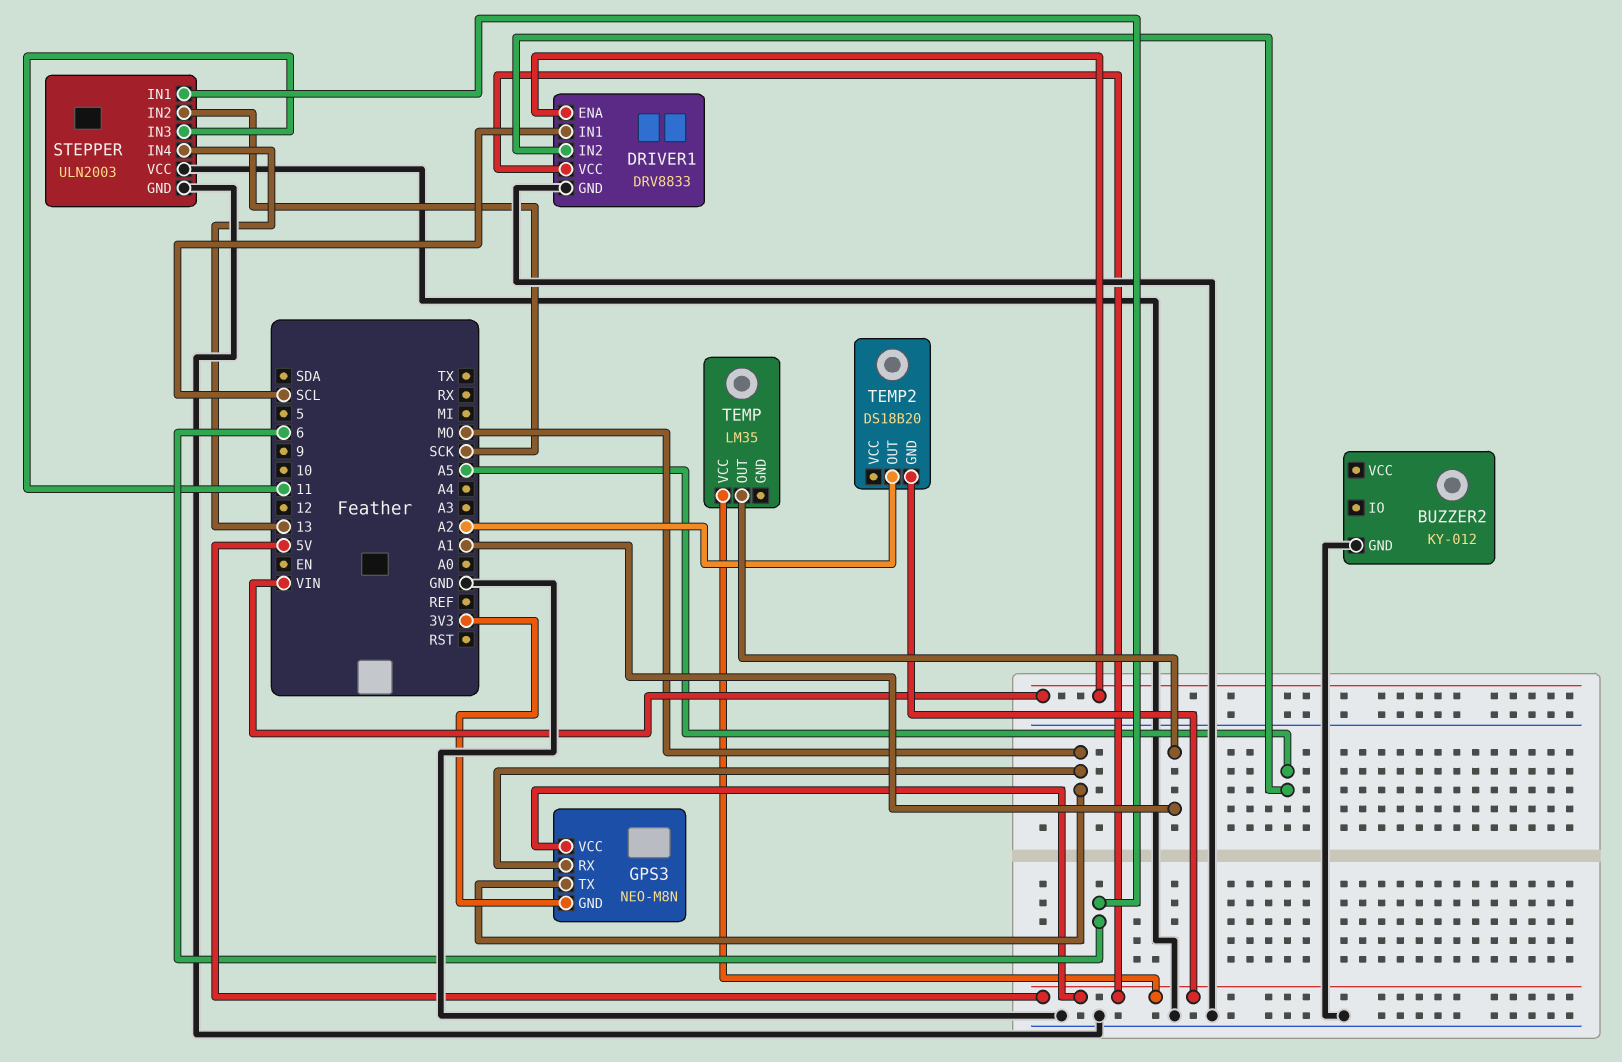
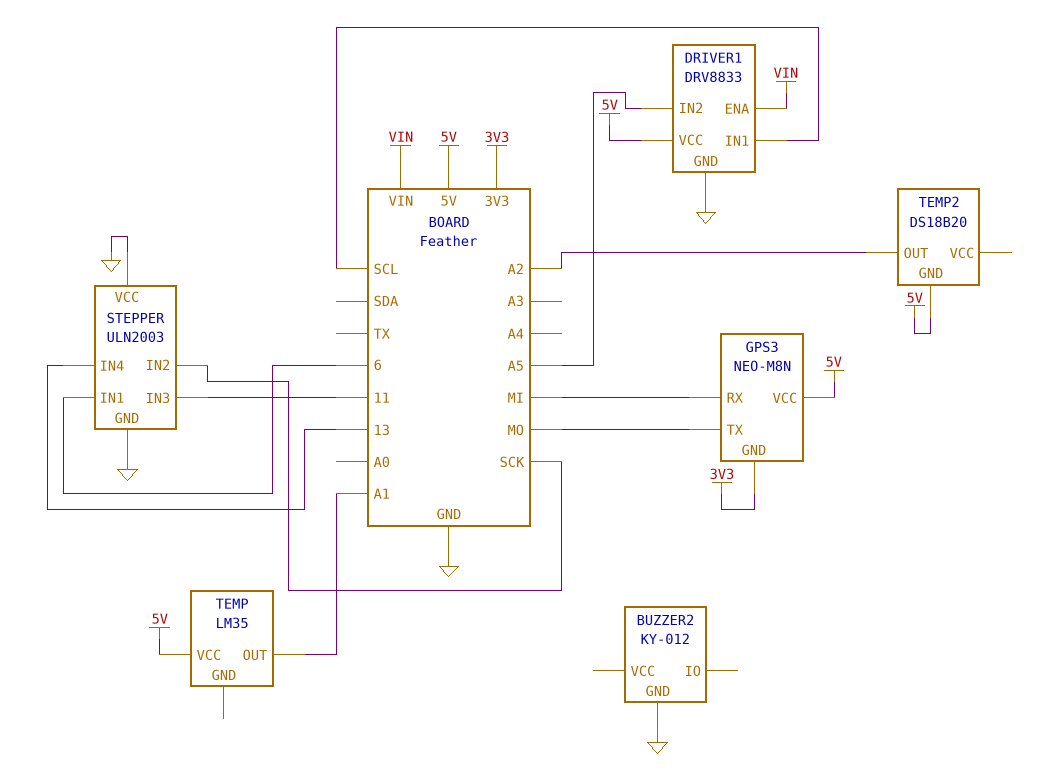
GPS3 pin RX: MO -> MI

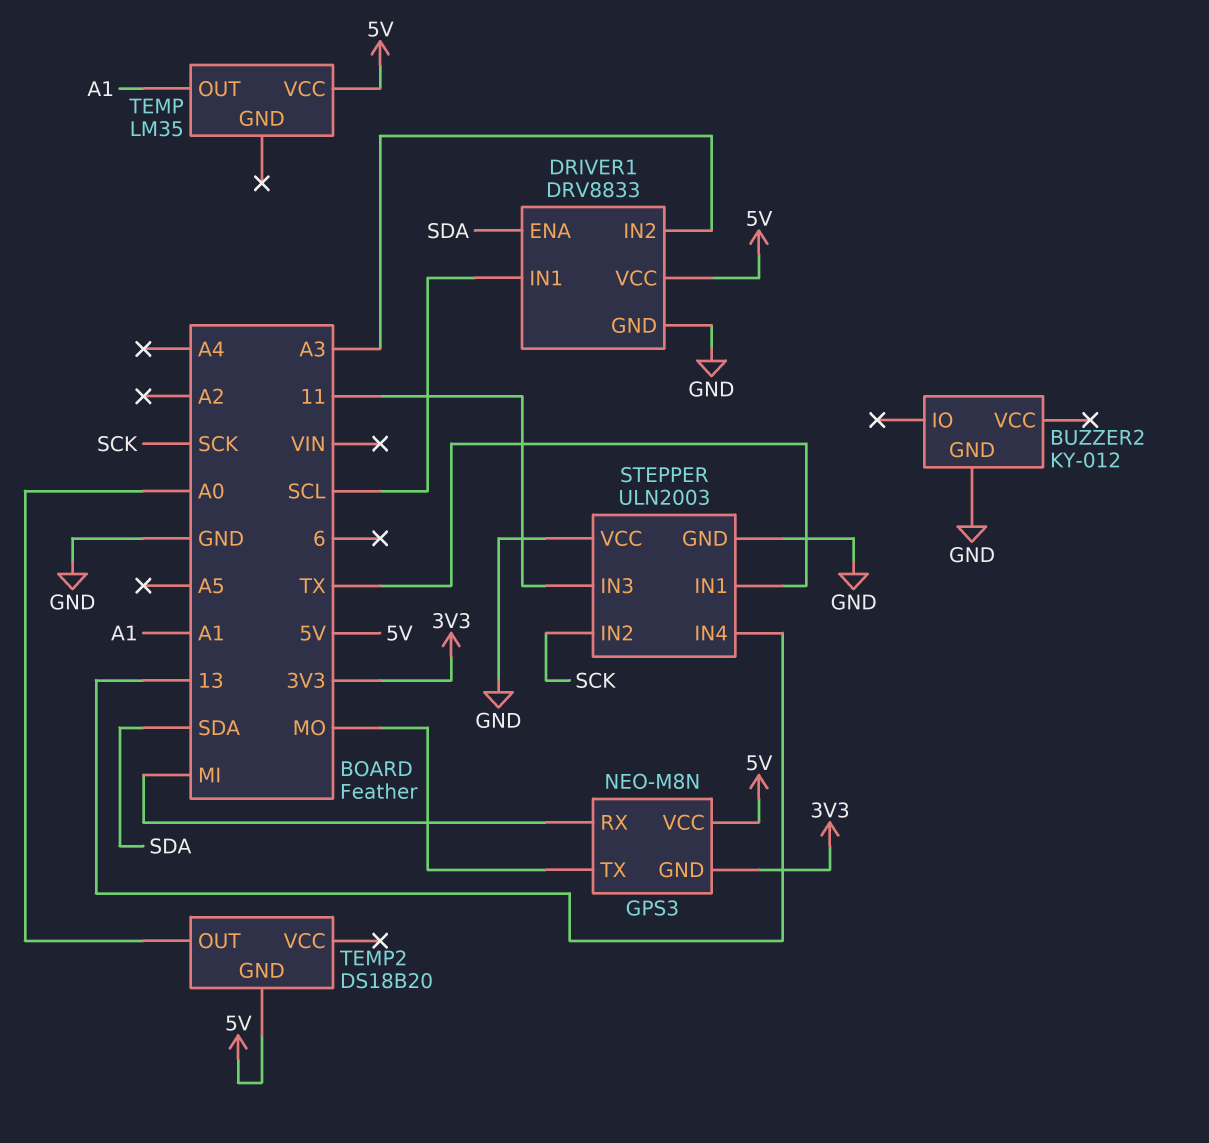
DRIVER1 pin ENA: VIN -> SDA
DRIVER1 pin IN2: A5 -> A3
STEPPER pin IN1: 6 -> TX
TEMP2 pin OUT: A2 -> A0

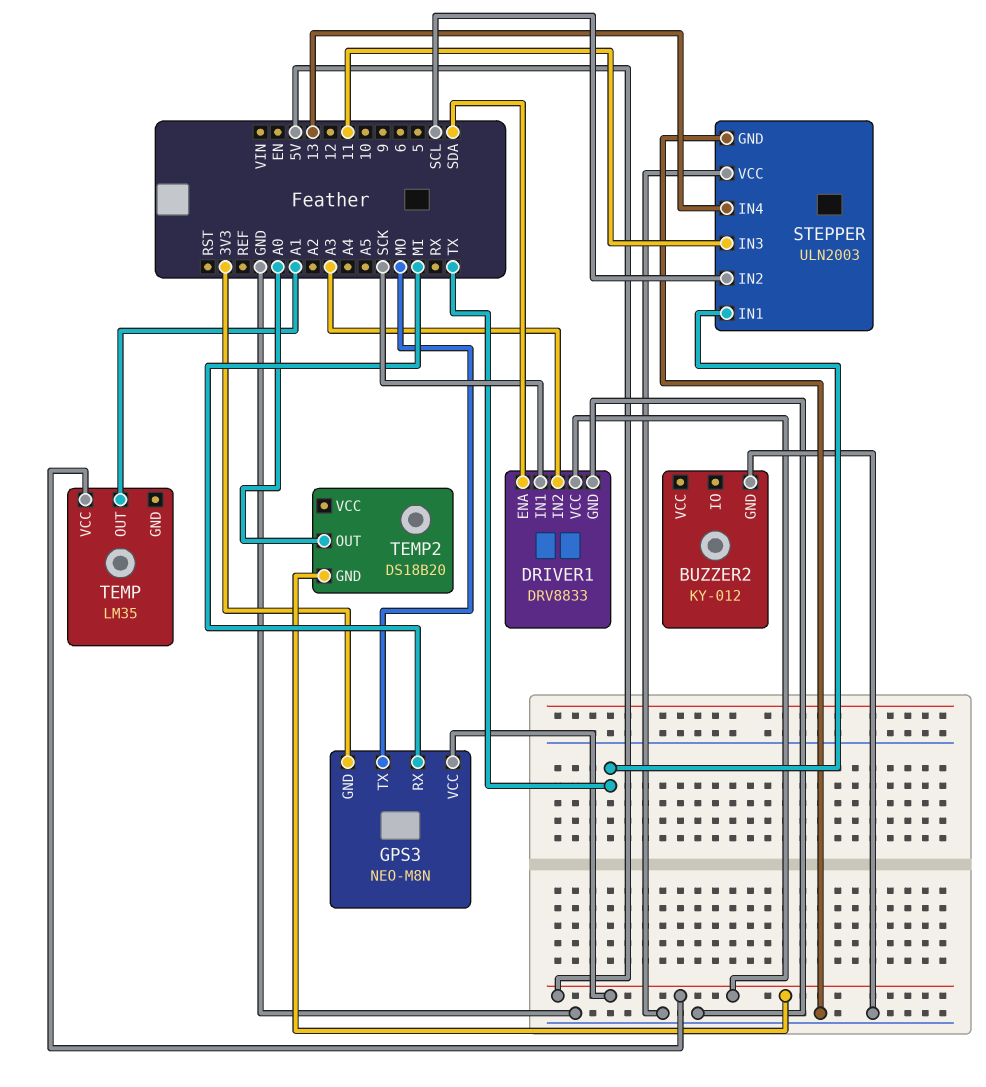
DRIVER1 pin IN1: SCL -> SCK
STEPPER pin IN2: SCK -> SCL

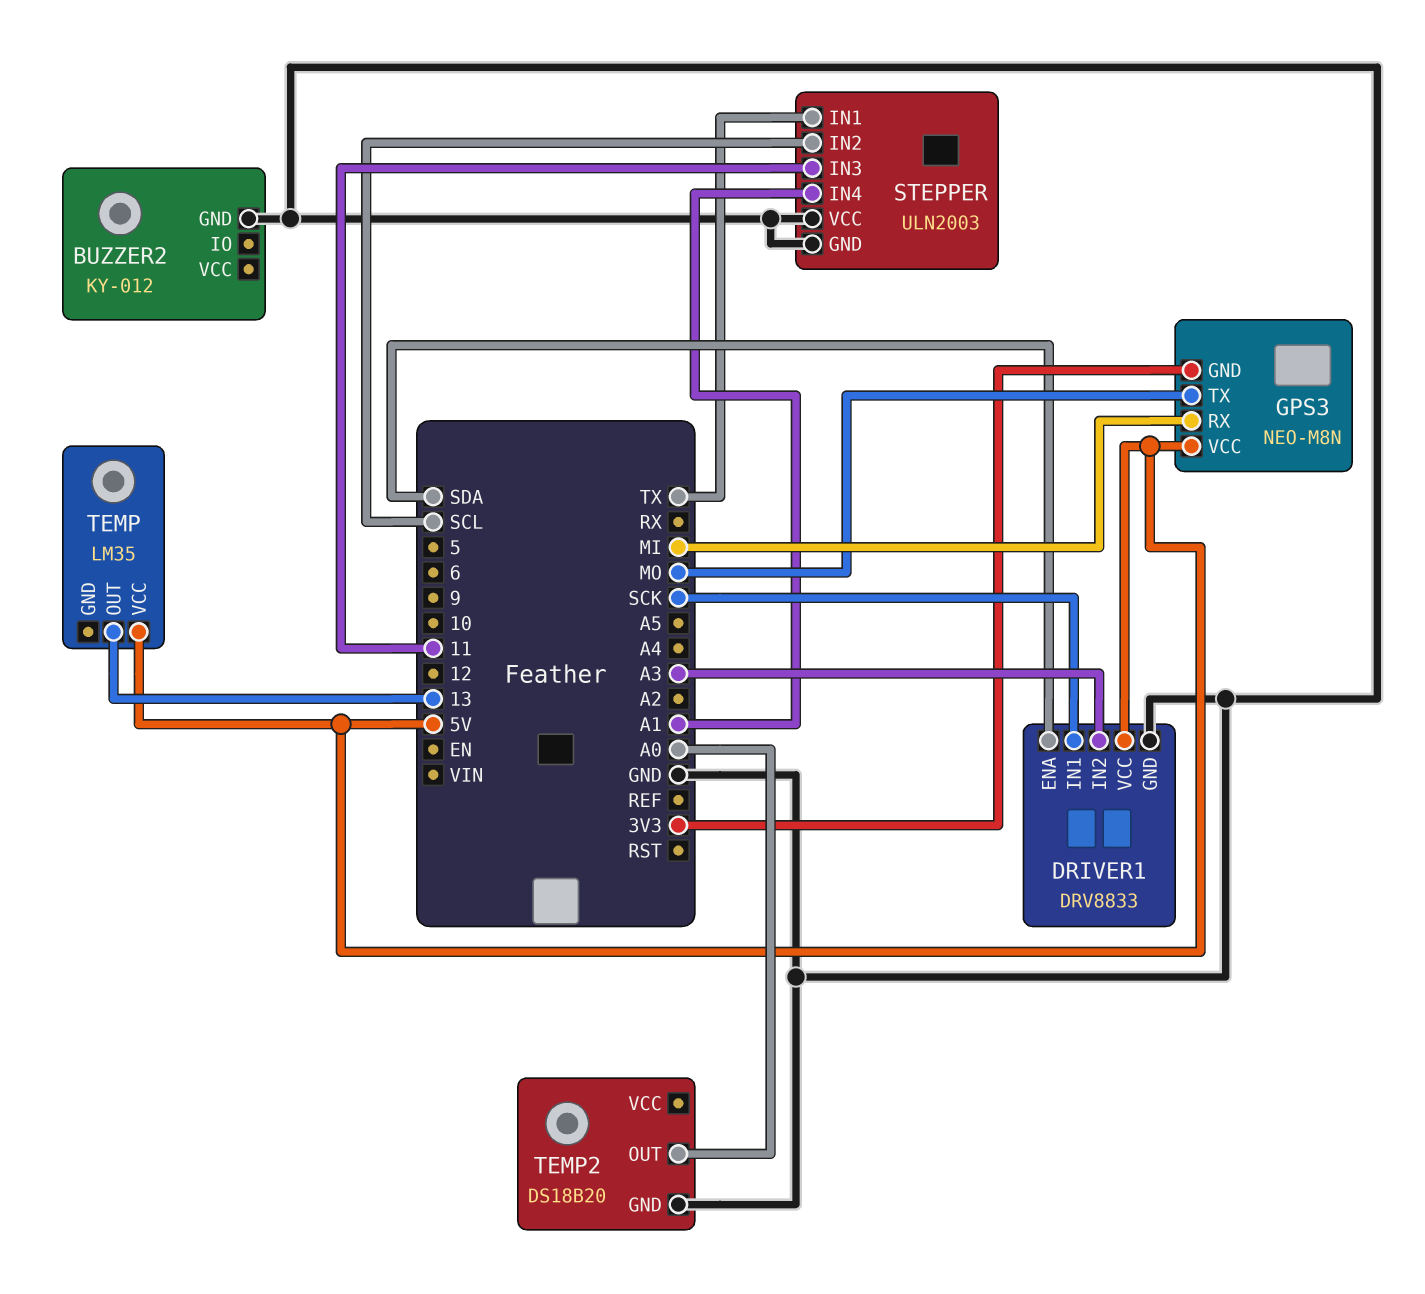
STEPPER pin IN4: 13 -> A1
TEMP pin OUT: A1 -> 13
TEMP2 pin GND: 5V -> GND

